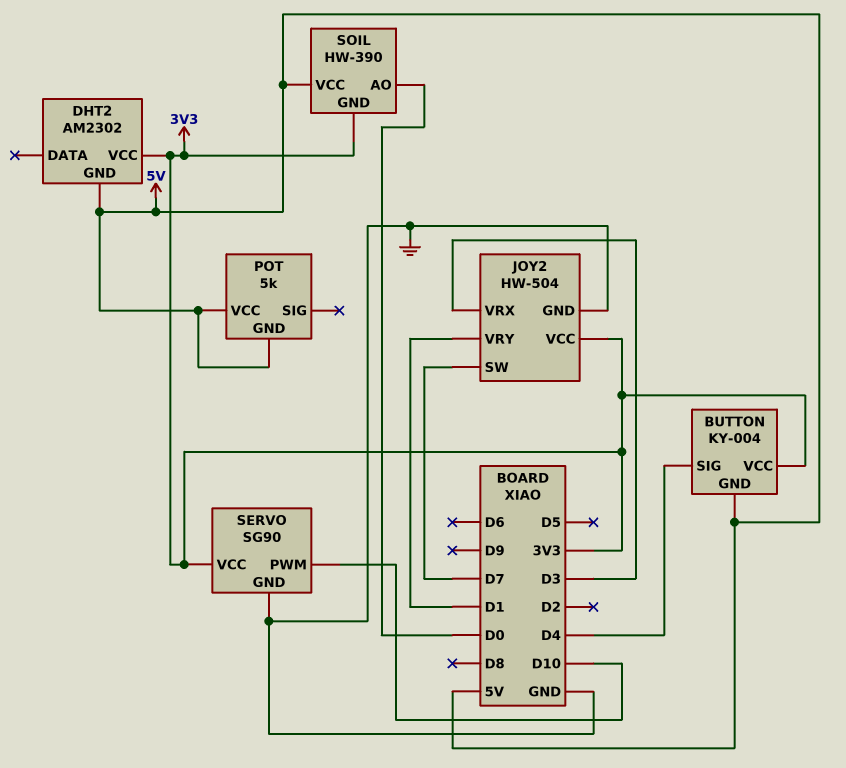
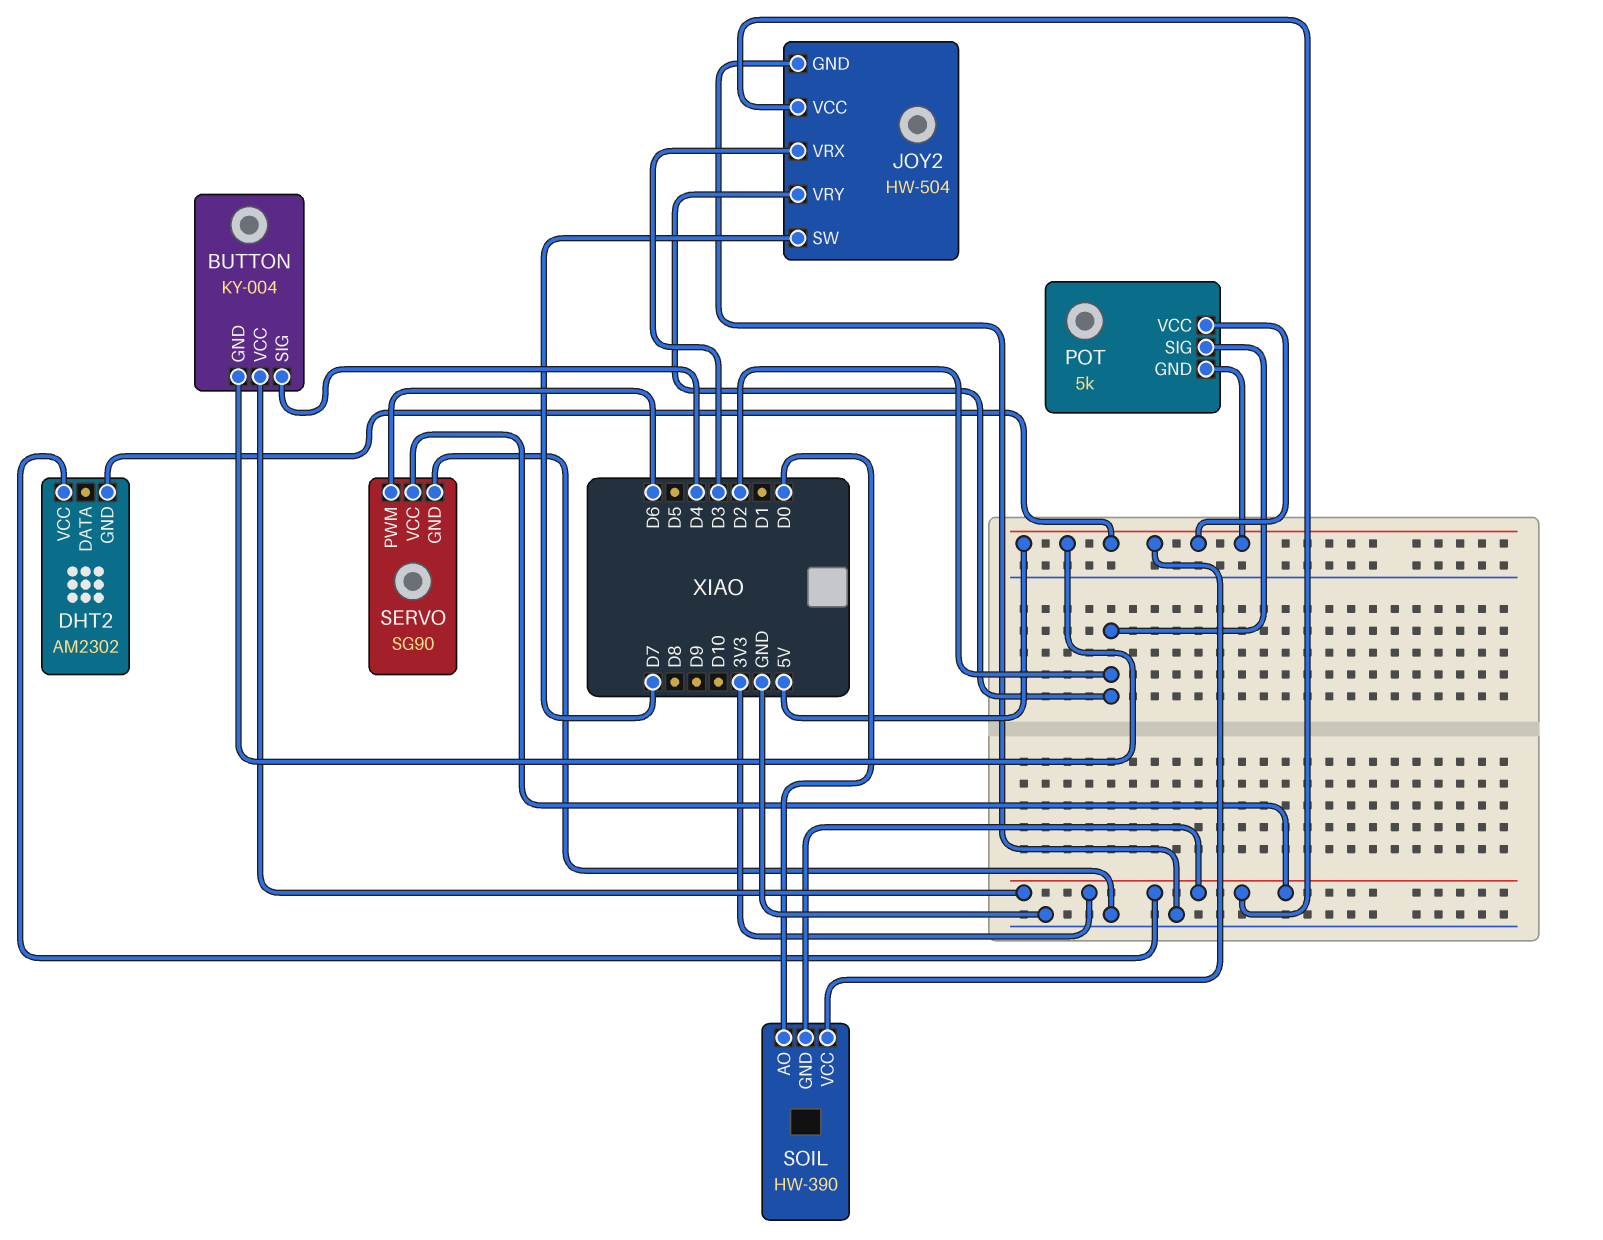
JOY2 pin VRY: D1 -> D2
POT pin SIG: none -> D2
SERVO pin PWM: D10 -> D6

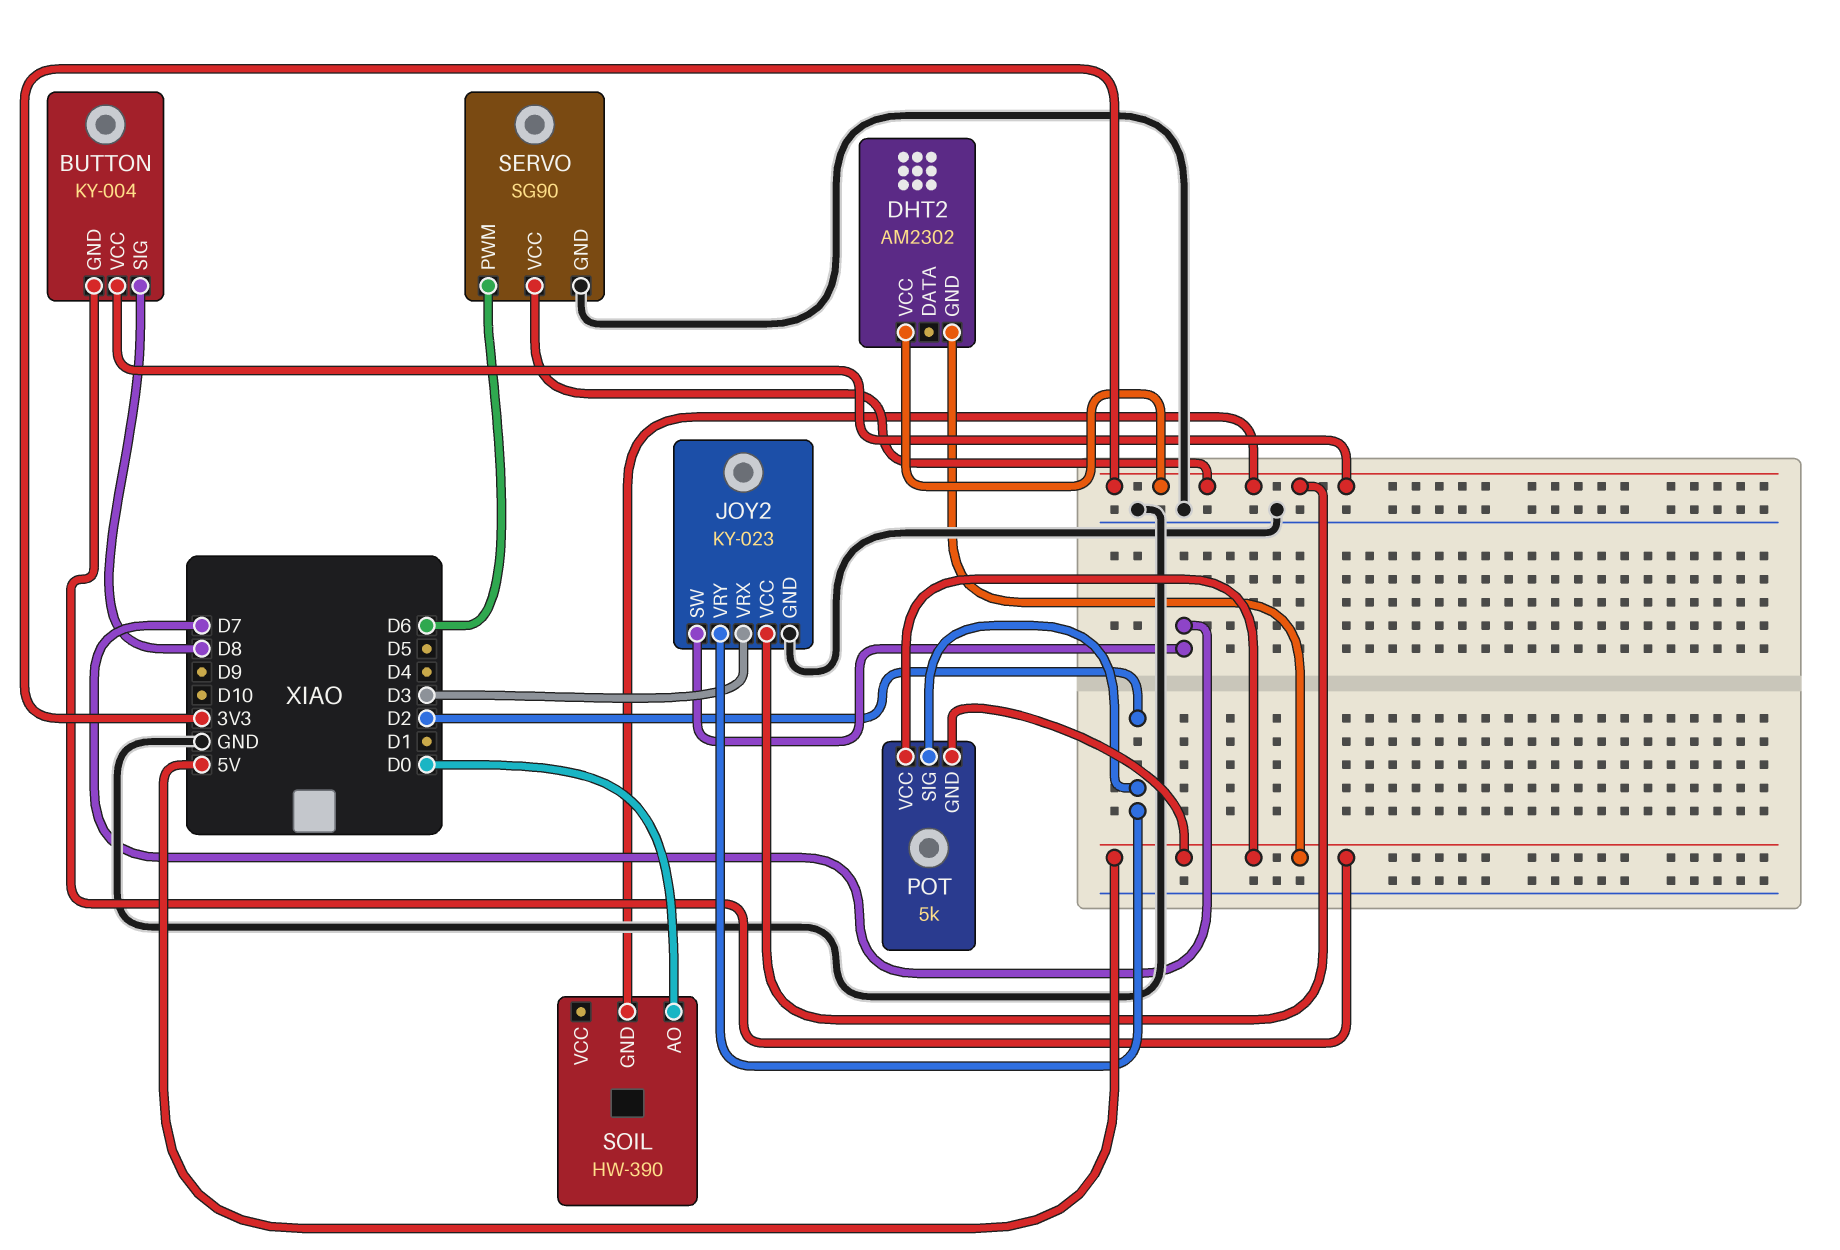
BUTTON pin SIG: D4 -> D8
JOY2: HW-504 -> KY-023
SOIL pin VCC: 5V -> none

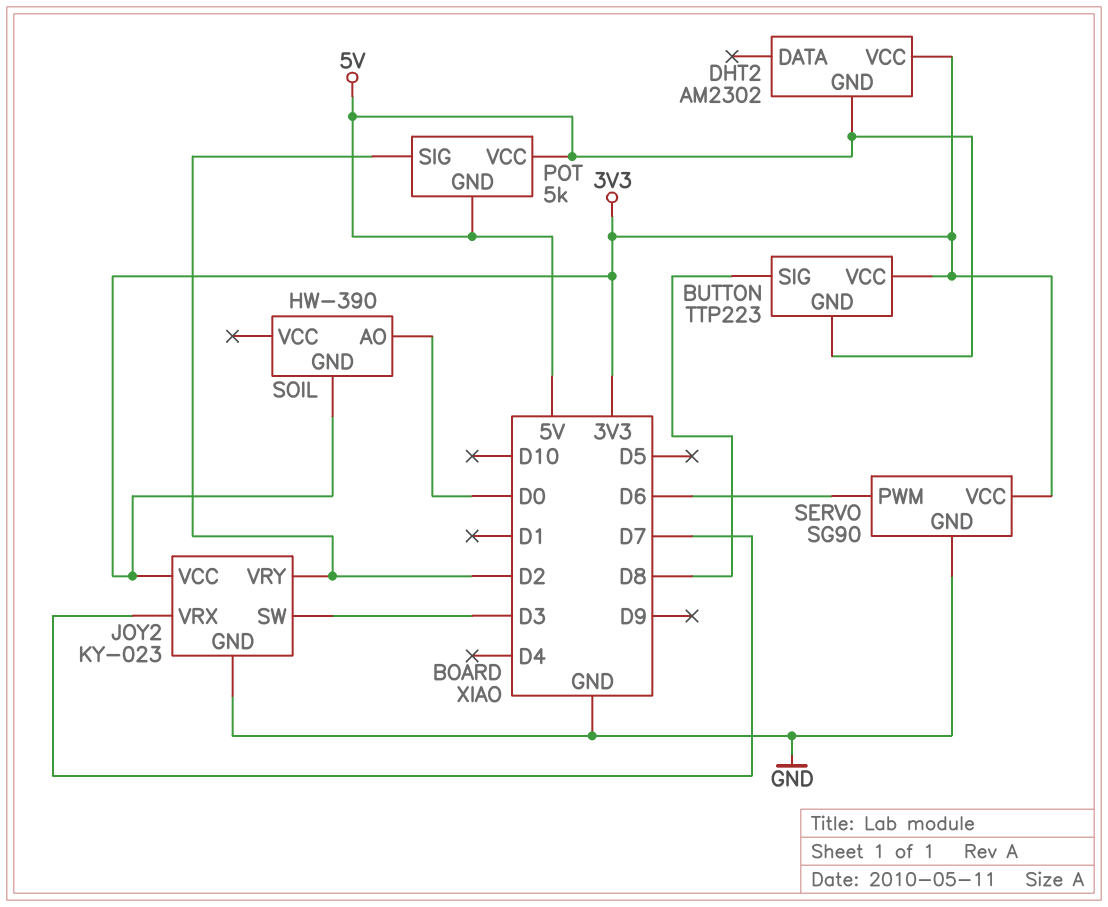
BUTTON: KY-004 -> TTP223
JOY2 pin SW: D7 -> D3
JOY2 pin VRX: D3 -> D7

